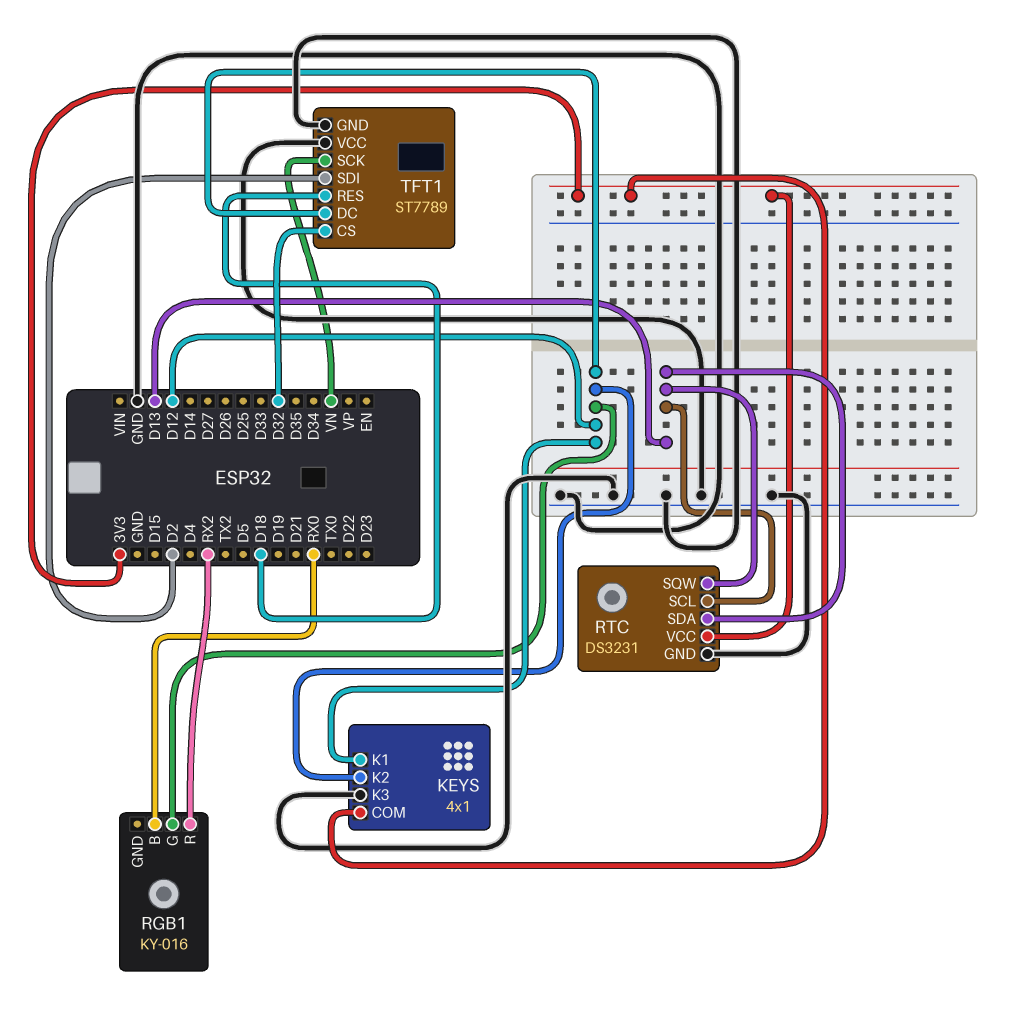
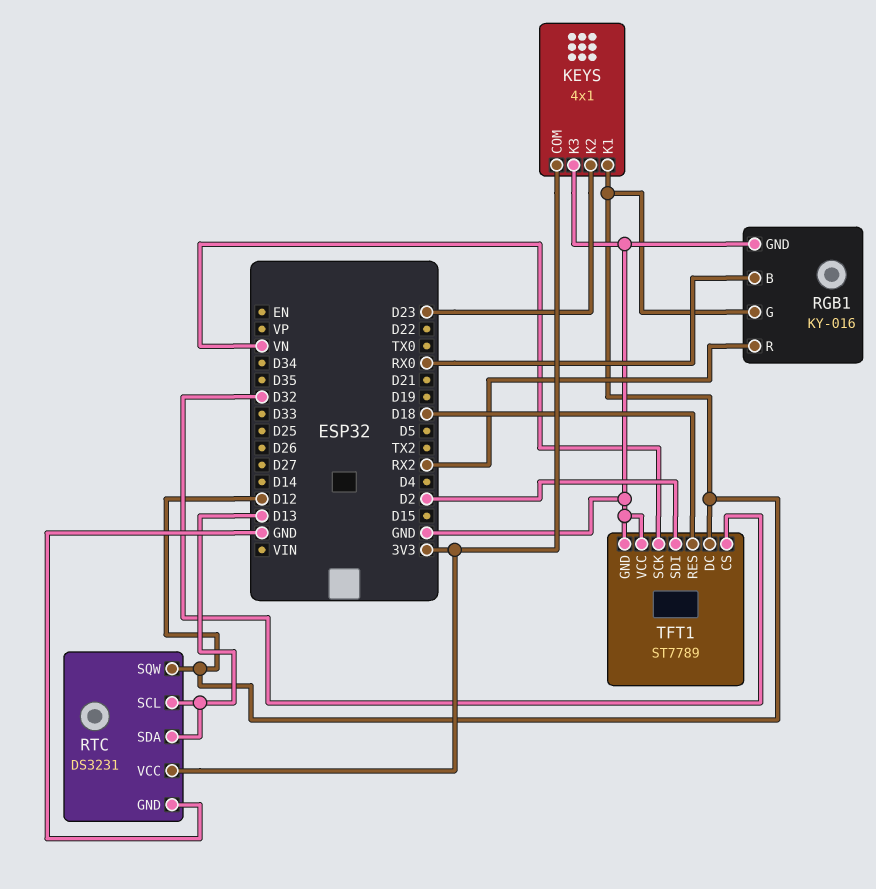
KEYS pin K2: D12 -> D23
RGB1 pin GND: none -> GND
RTC pin SQW: D13 -> D12

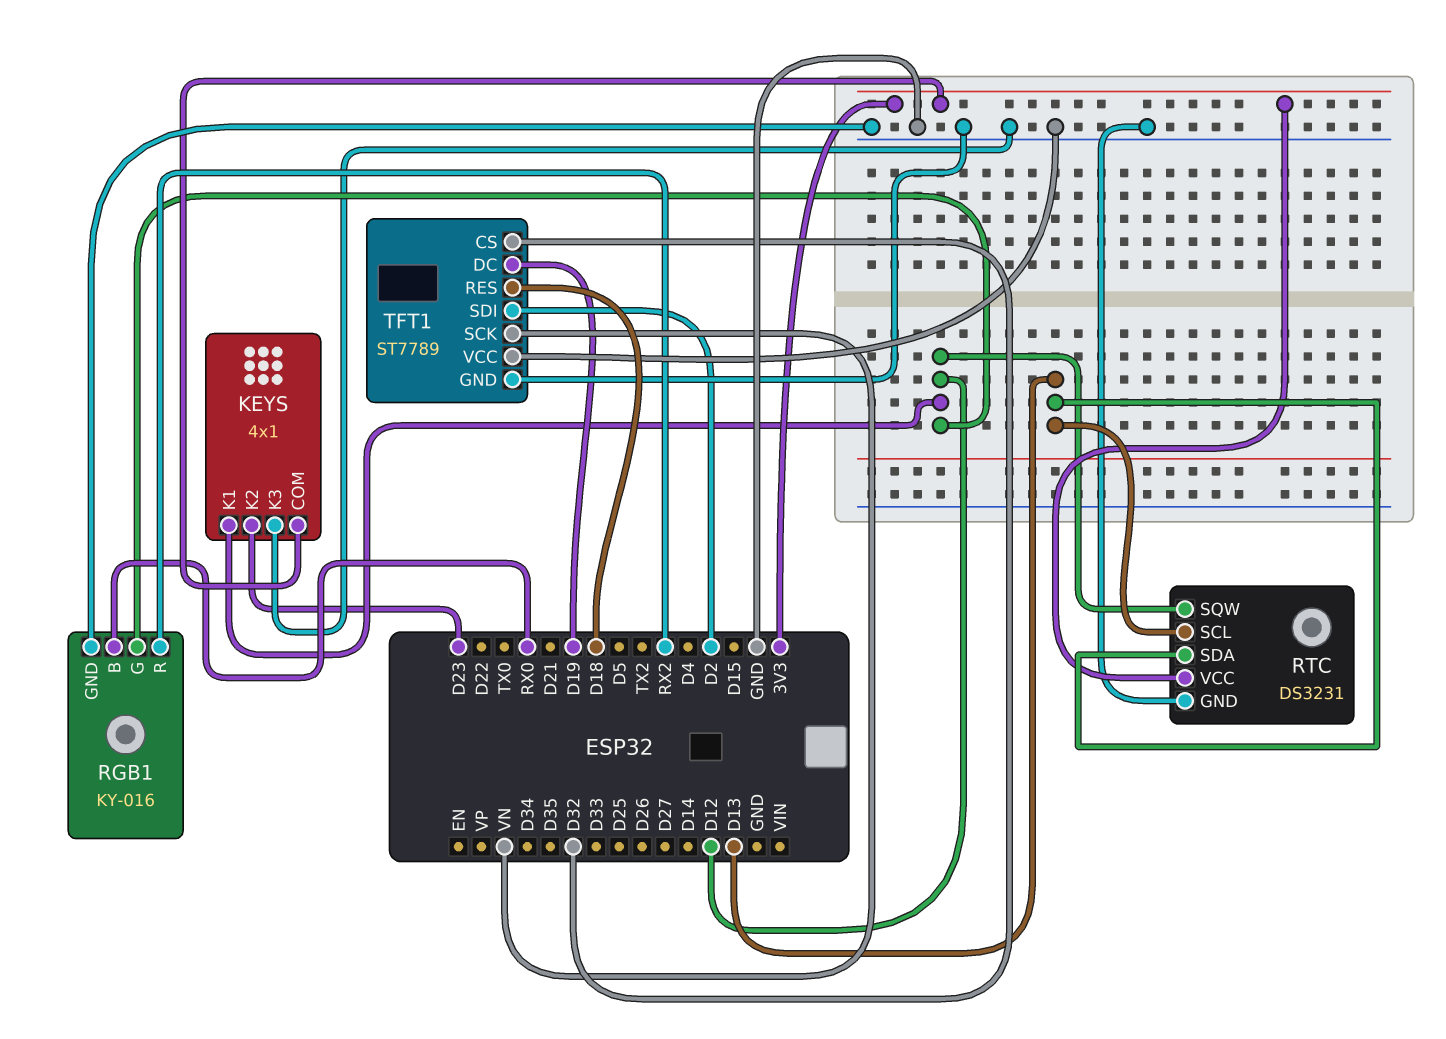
TFT1 pin DC: D12 -> D19

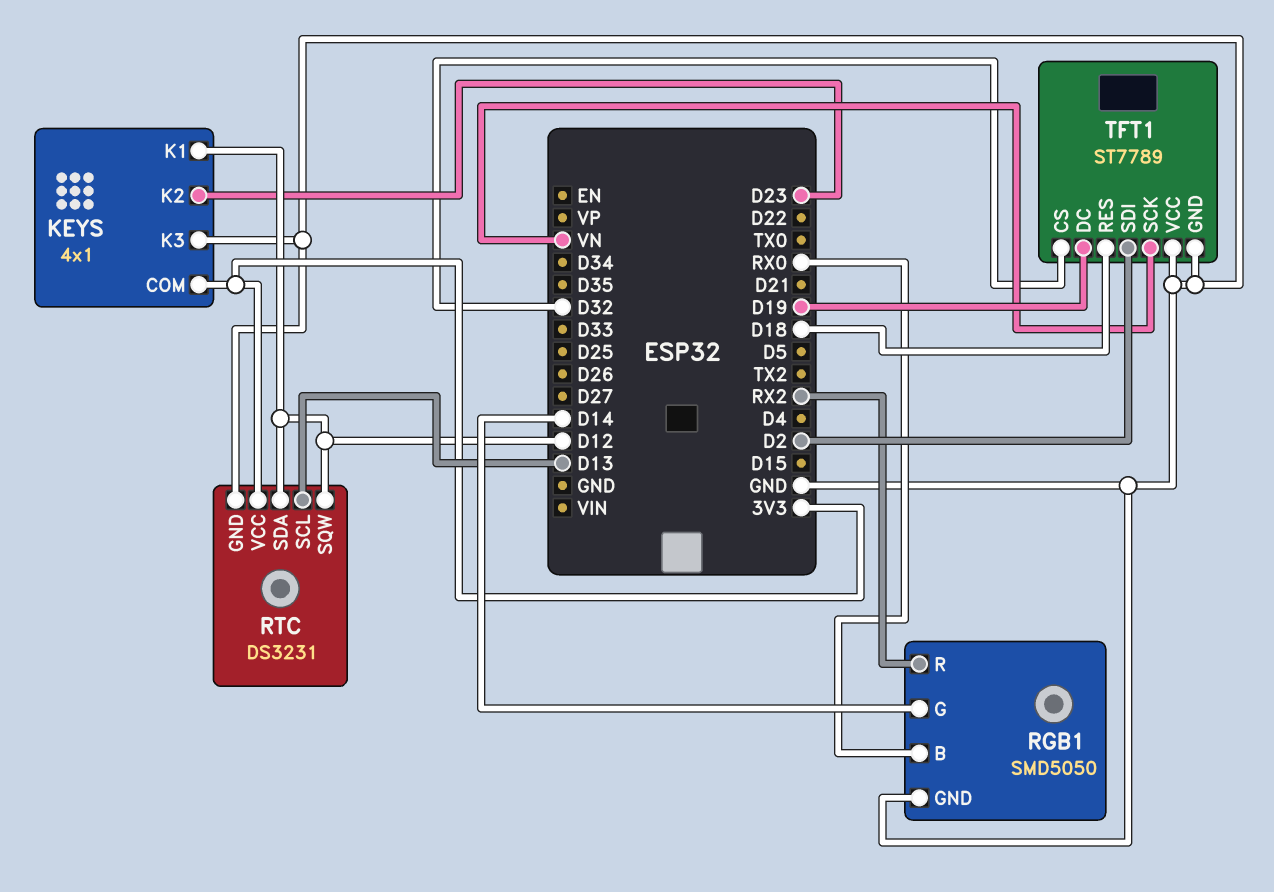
RGB1: KY-016 -> SMD5050
RGB1 pin G: D12 -> D14
RTC pin SDA: D13 -> D12

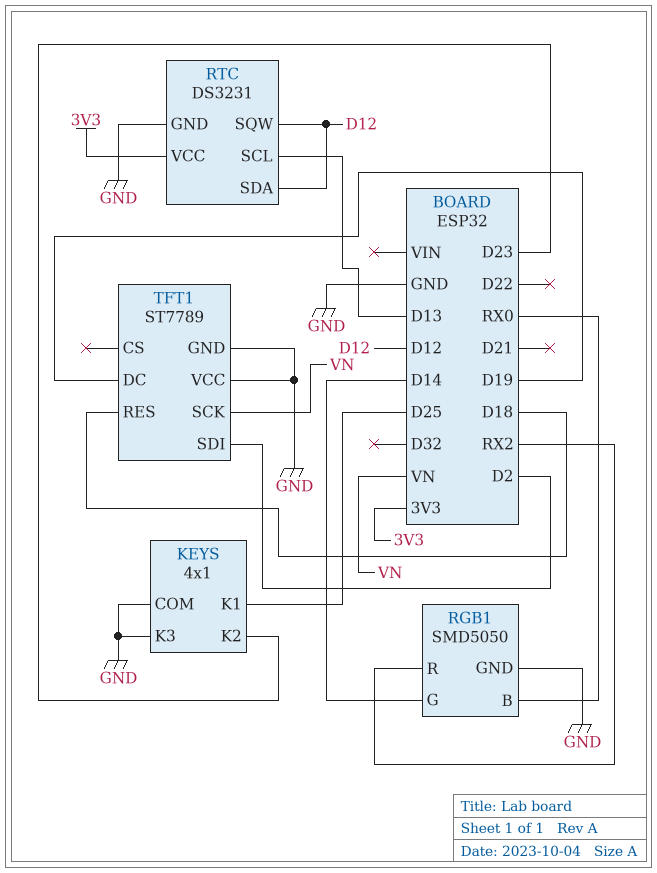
KEYS pin COM: 3V3 -> GND
KEYS pin K1: D12 -> D25
TFT1 pin CS: D32 -> none

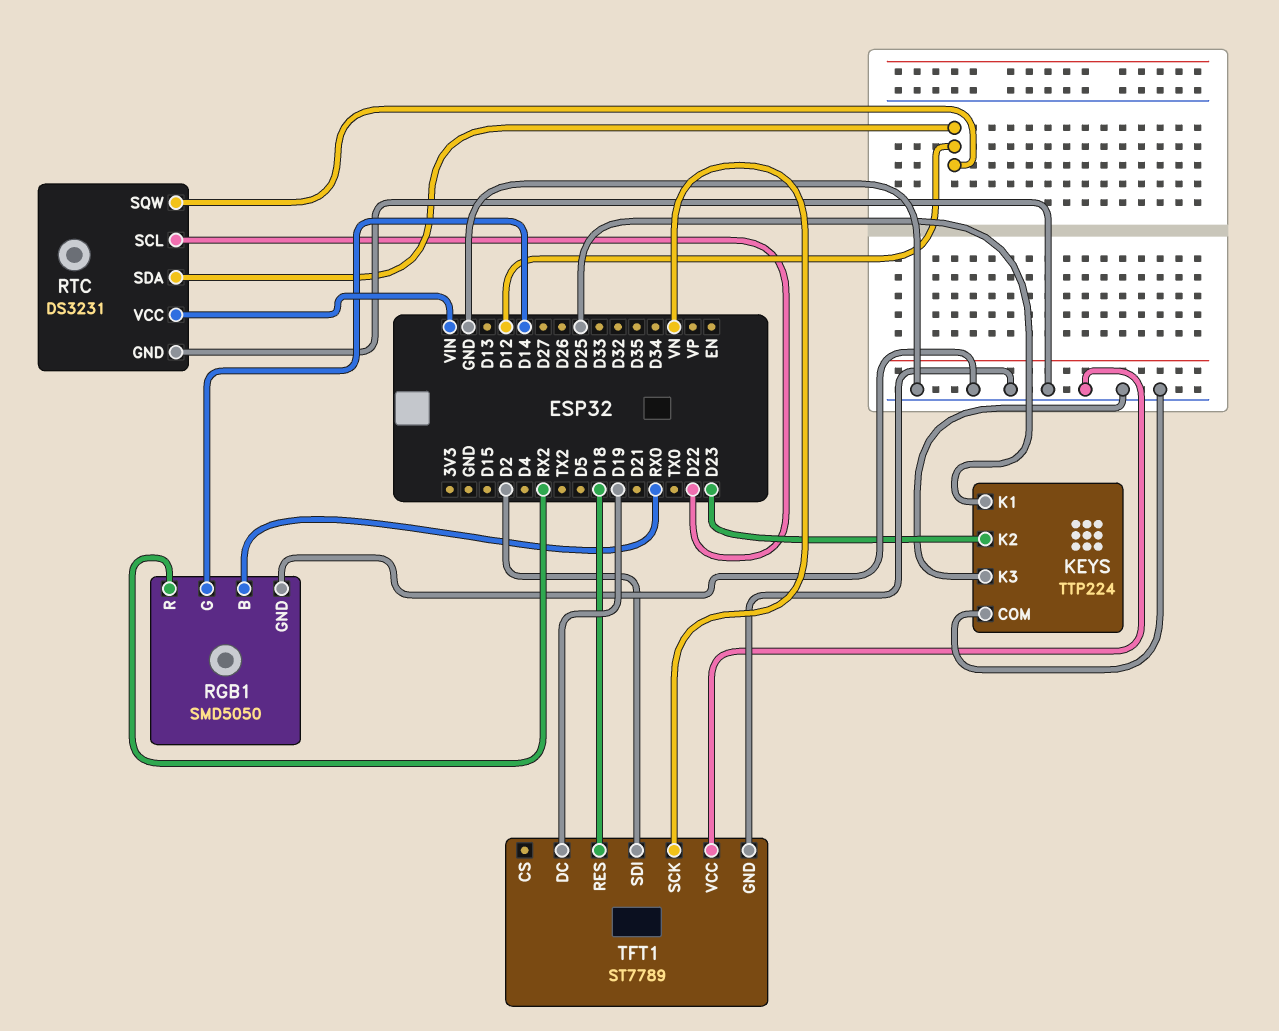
KEYS: 4x1 -> TTP224
RTC pin SCL: D13 -> D22
RTC pin VCC: 3V3 -> VIN

